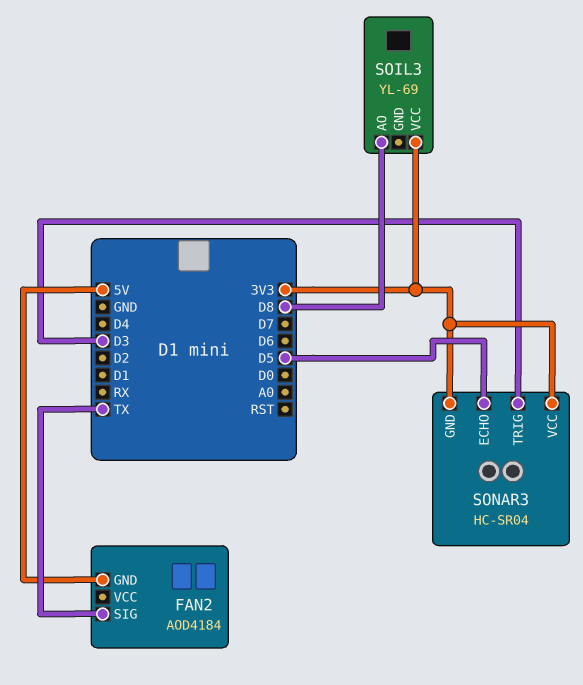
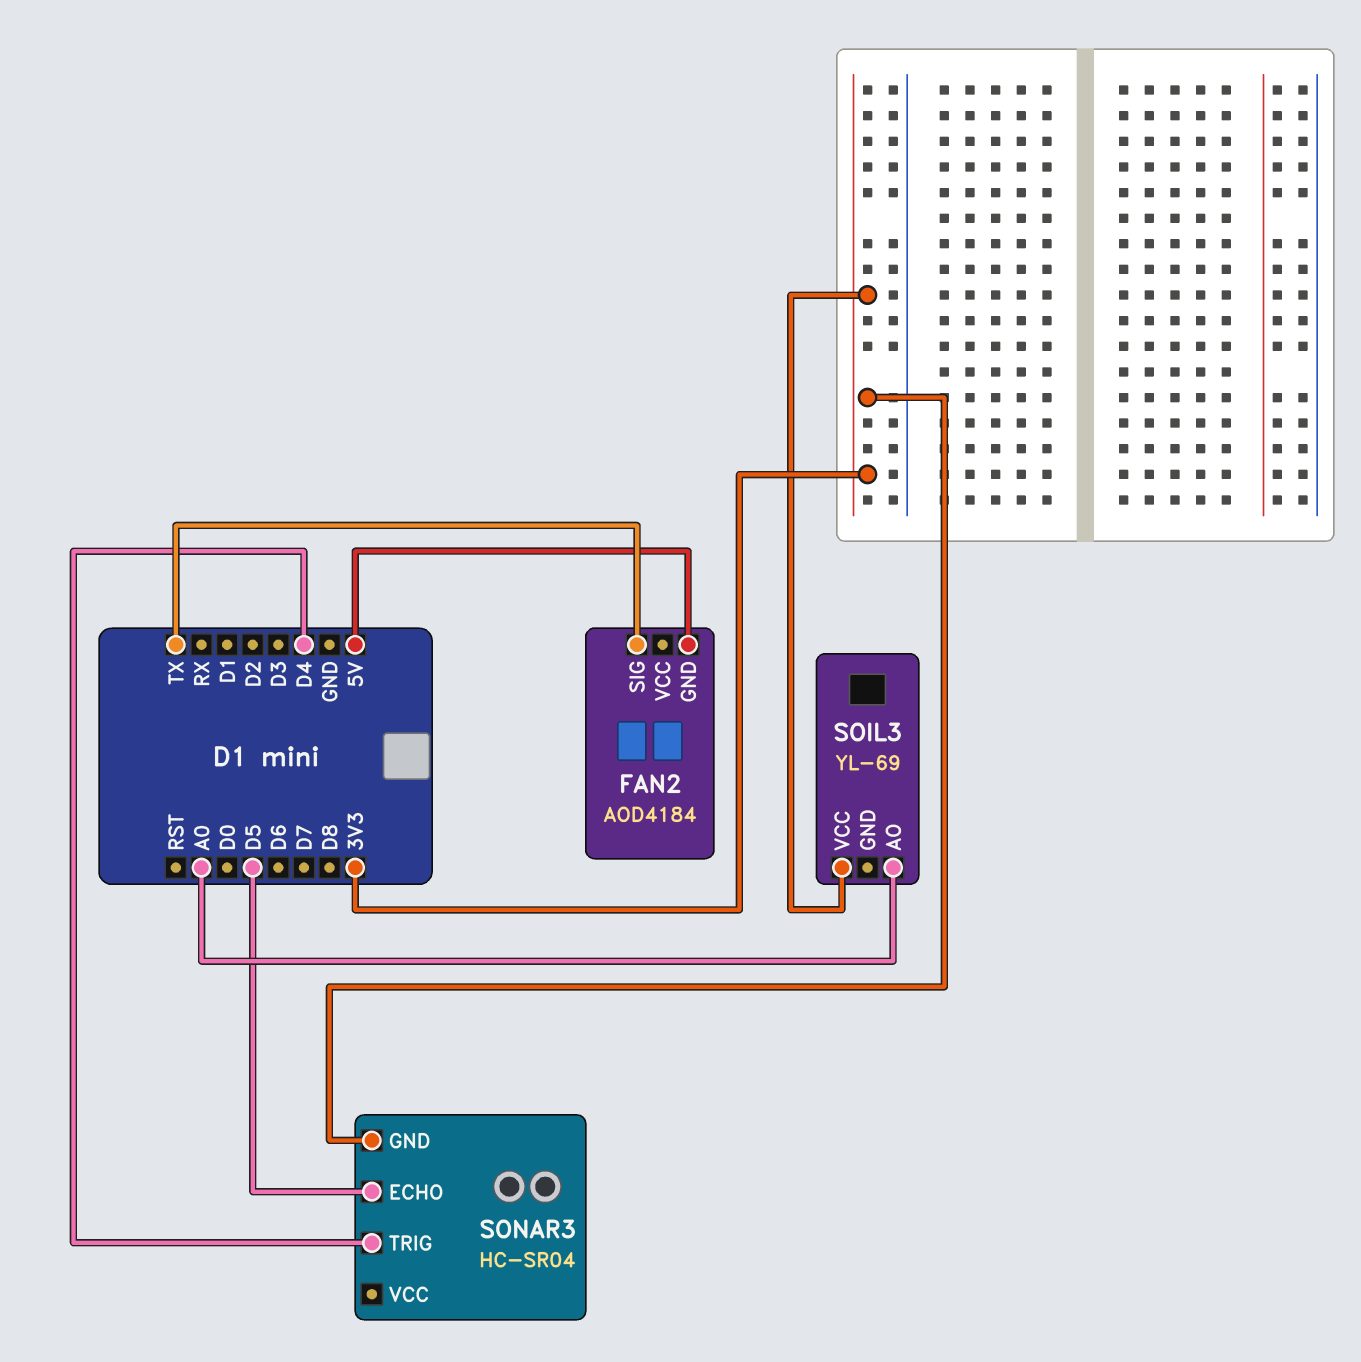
SOIL3 pin AO: D8 -> A0
SONAR3 pin TRIG: D3 -> D4
SONAR3 pin VCC: 3V3 -> none

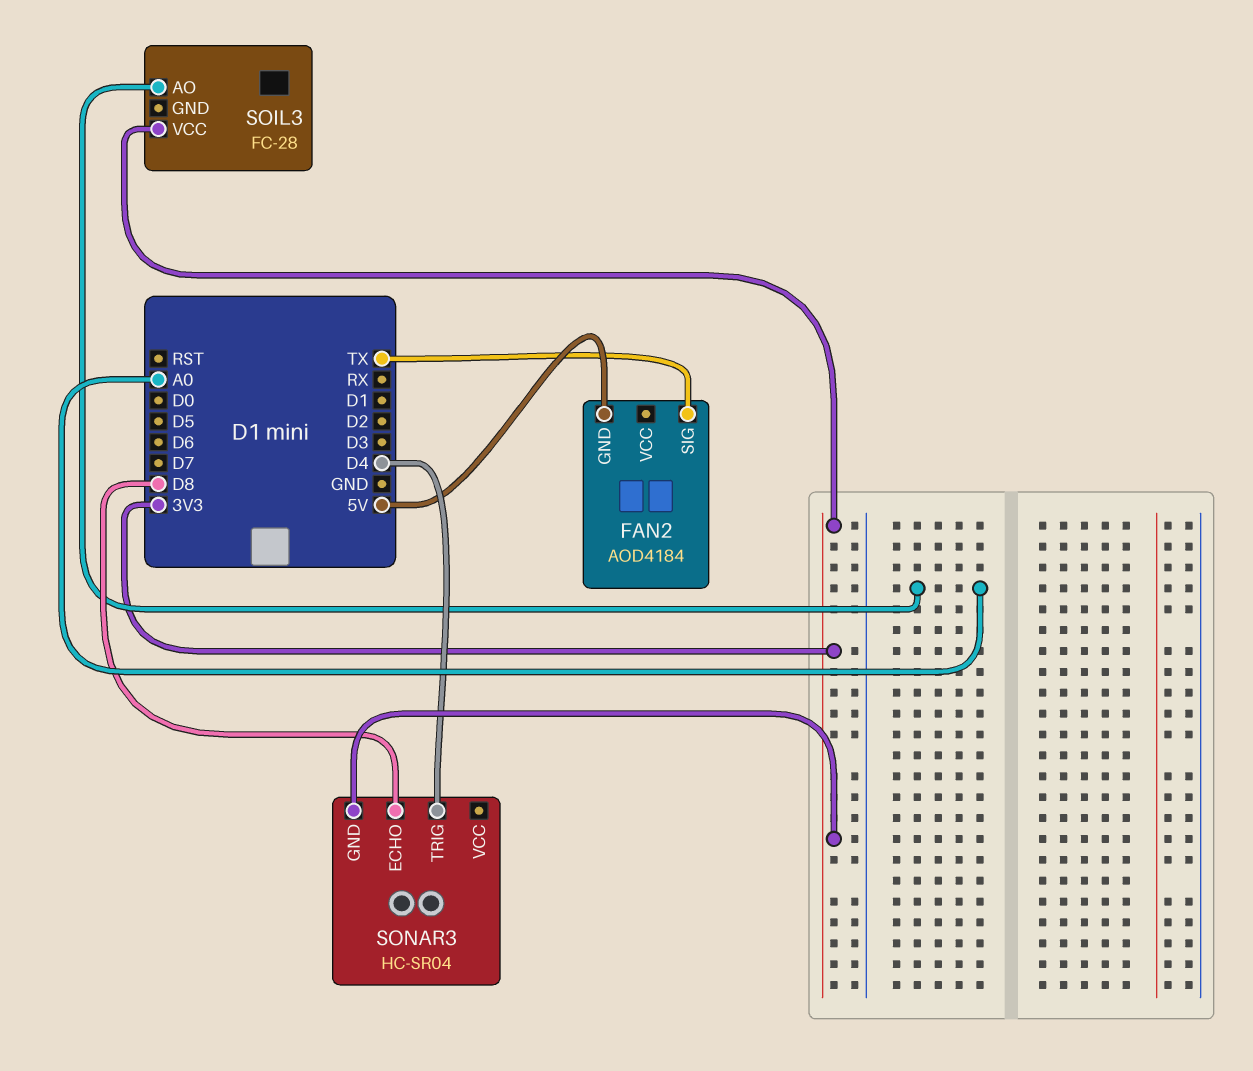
SOIL3: YL-69 -> FC-28
SONAR3 pin ECHO: D5 -> D8

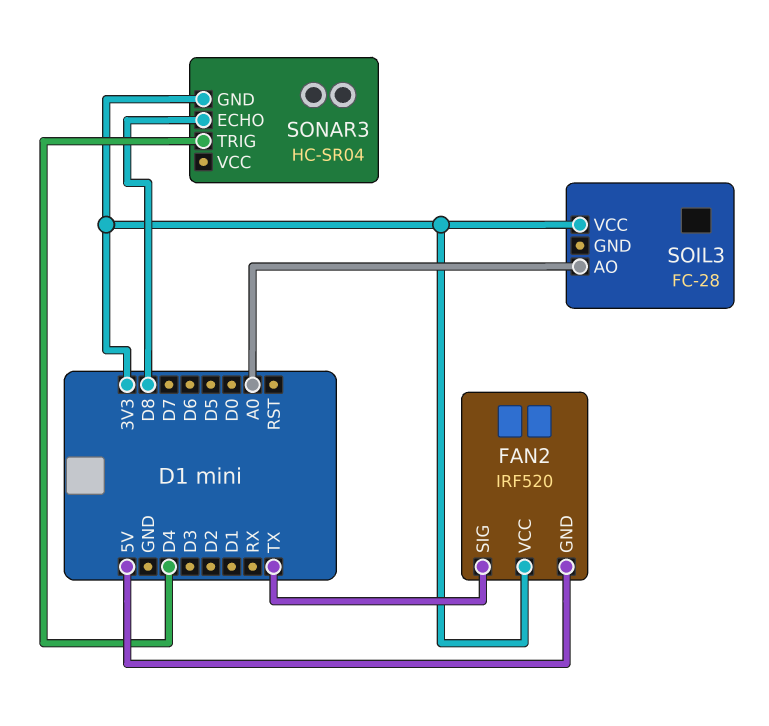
FAN2: AOD4184 -> IRF520
FAN2 pin VCC: none -> 3V3

